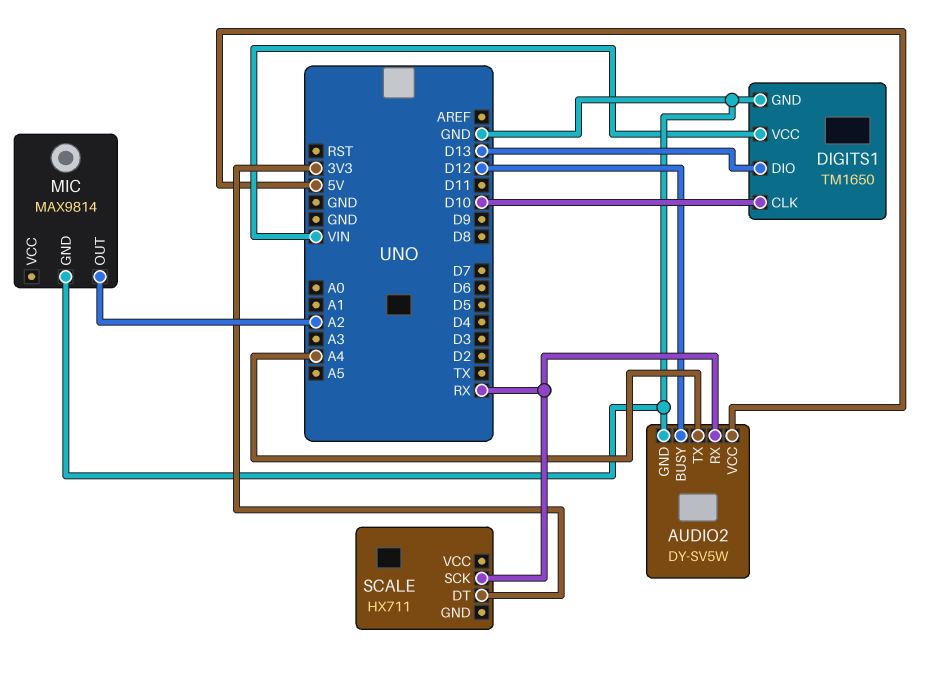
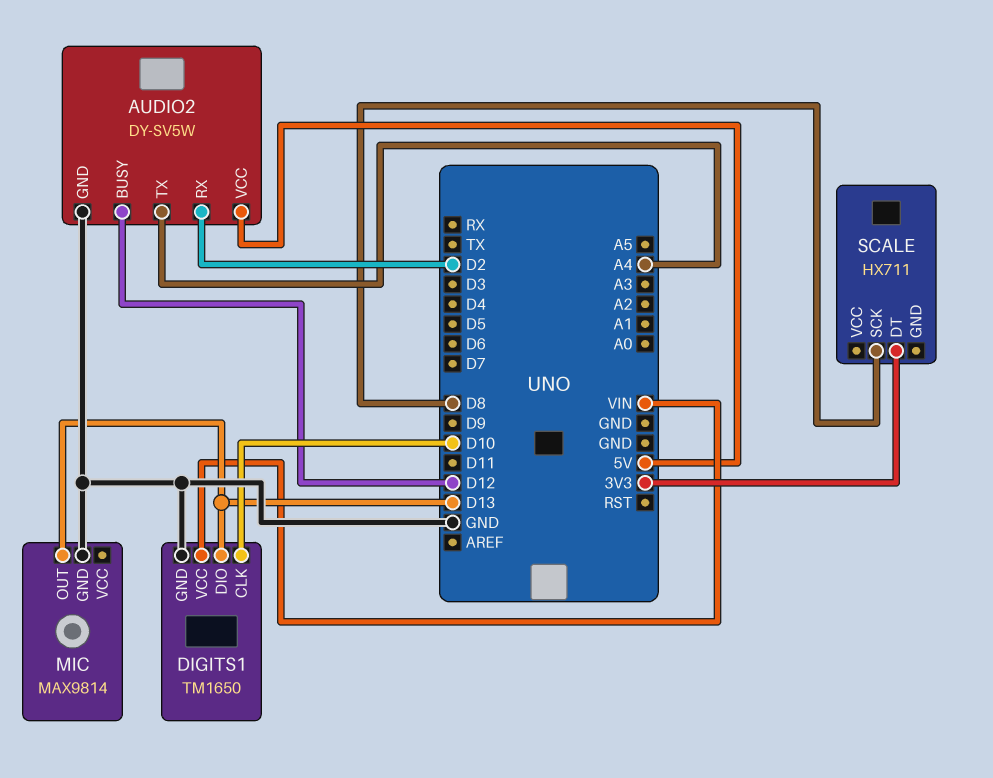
AUDIO2 pin RX: RX -> D2
MIC pin OUT: A2 -> D13
SCALE pin SCK: RX -> D8

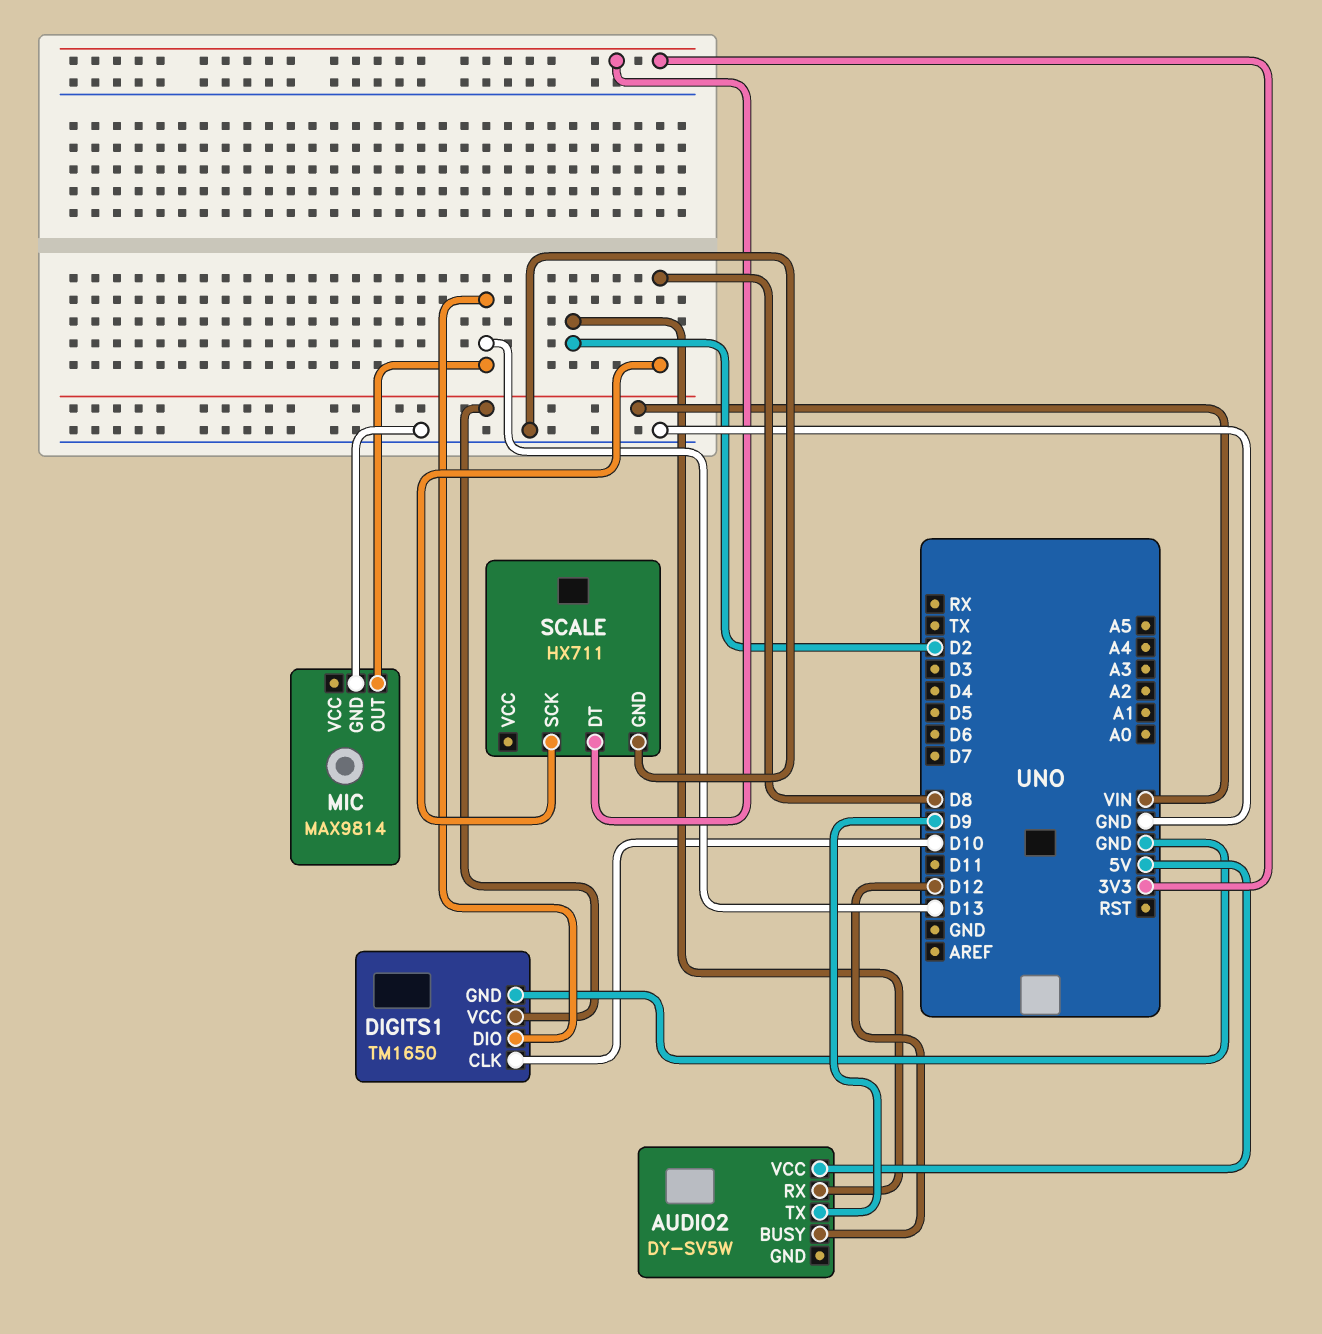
AUDIO2 pin GND: GND -> none
AUDIO2 pin TX: A4 -> D9
SCALE pin GND: none -> GND

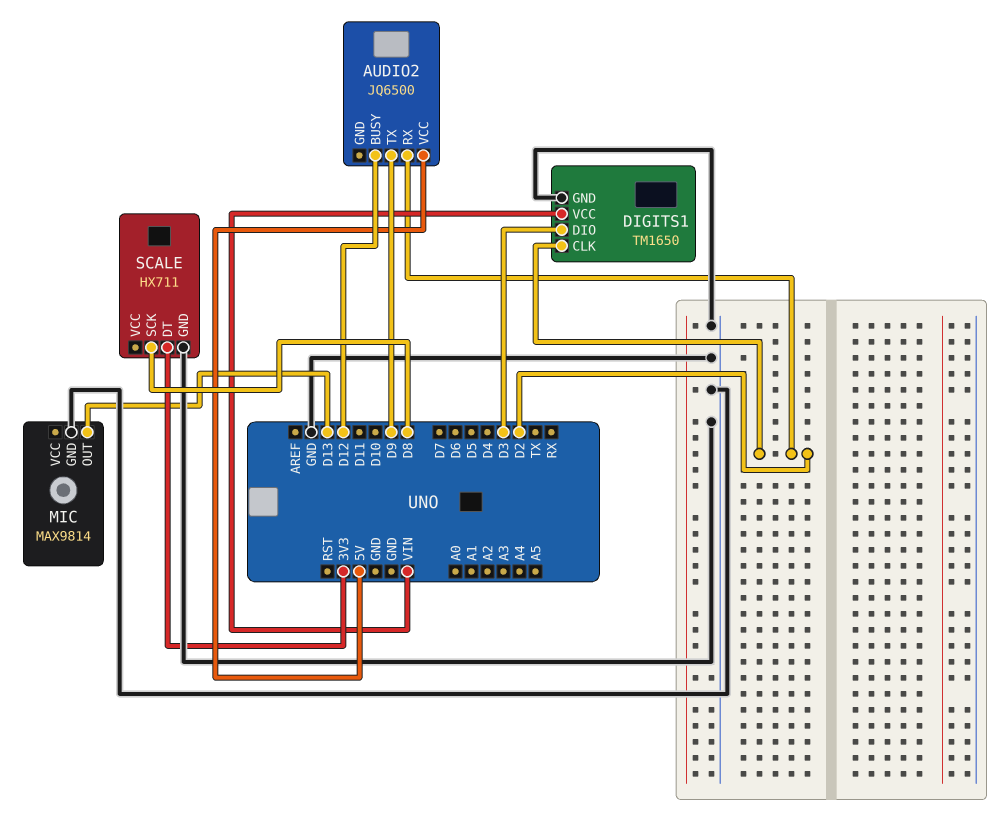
AUDIO2: DY-SV5W -> JQ6500
DIGITS1 pin CLK: D10 -> D2
DIGITS1 pin DIO: D13 -> D3

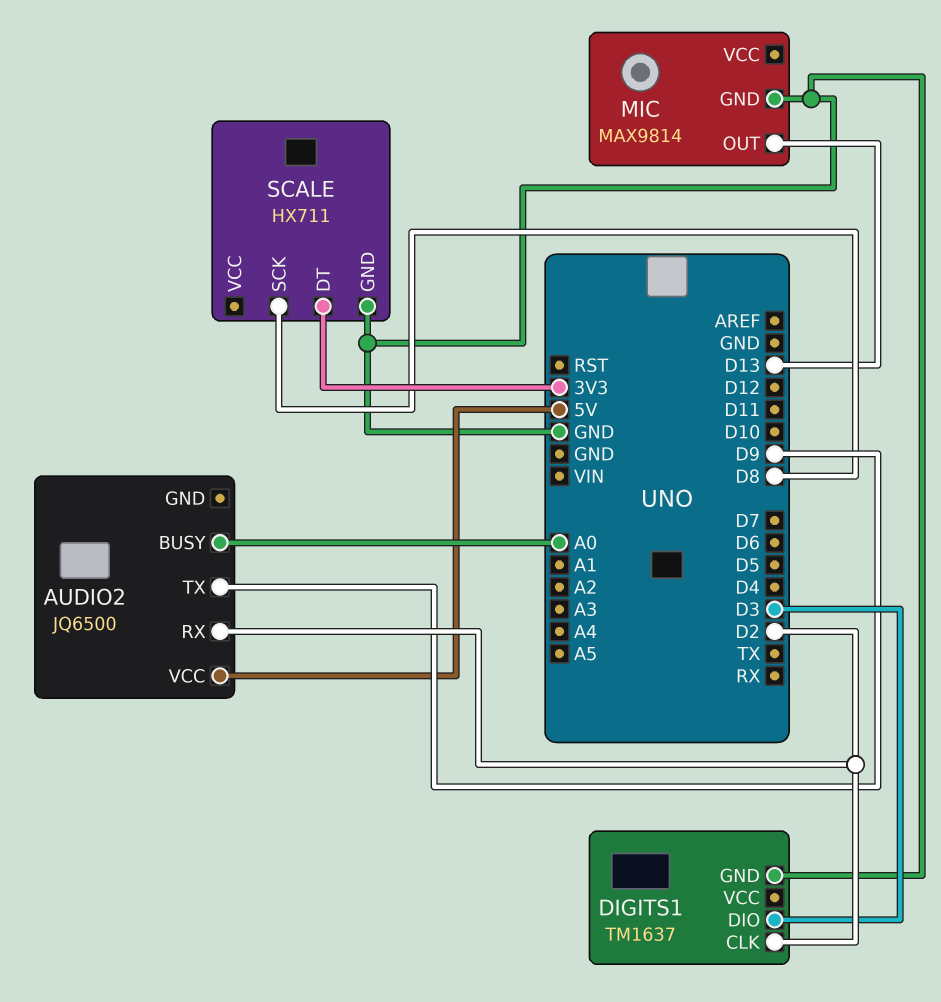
AUDIO2 pin BUSY: D12 -> A0
DIGITS1: TM1650 -> TM1637
DIGITS1 pin VCC: VIN -> none

